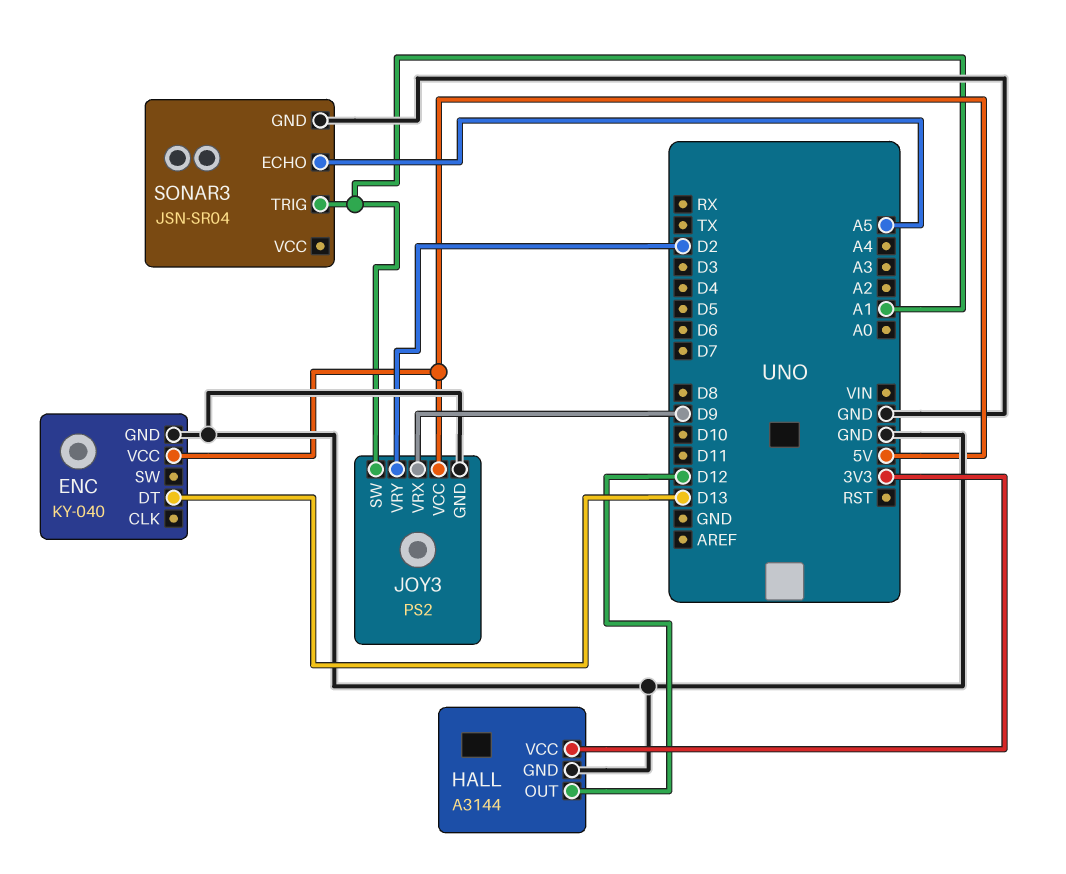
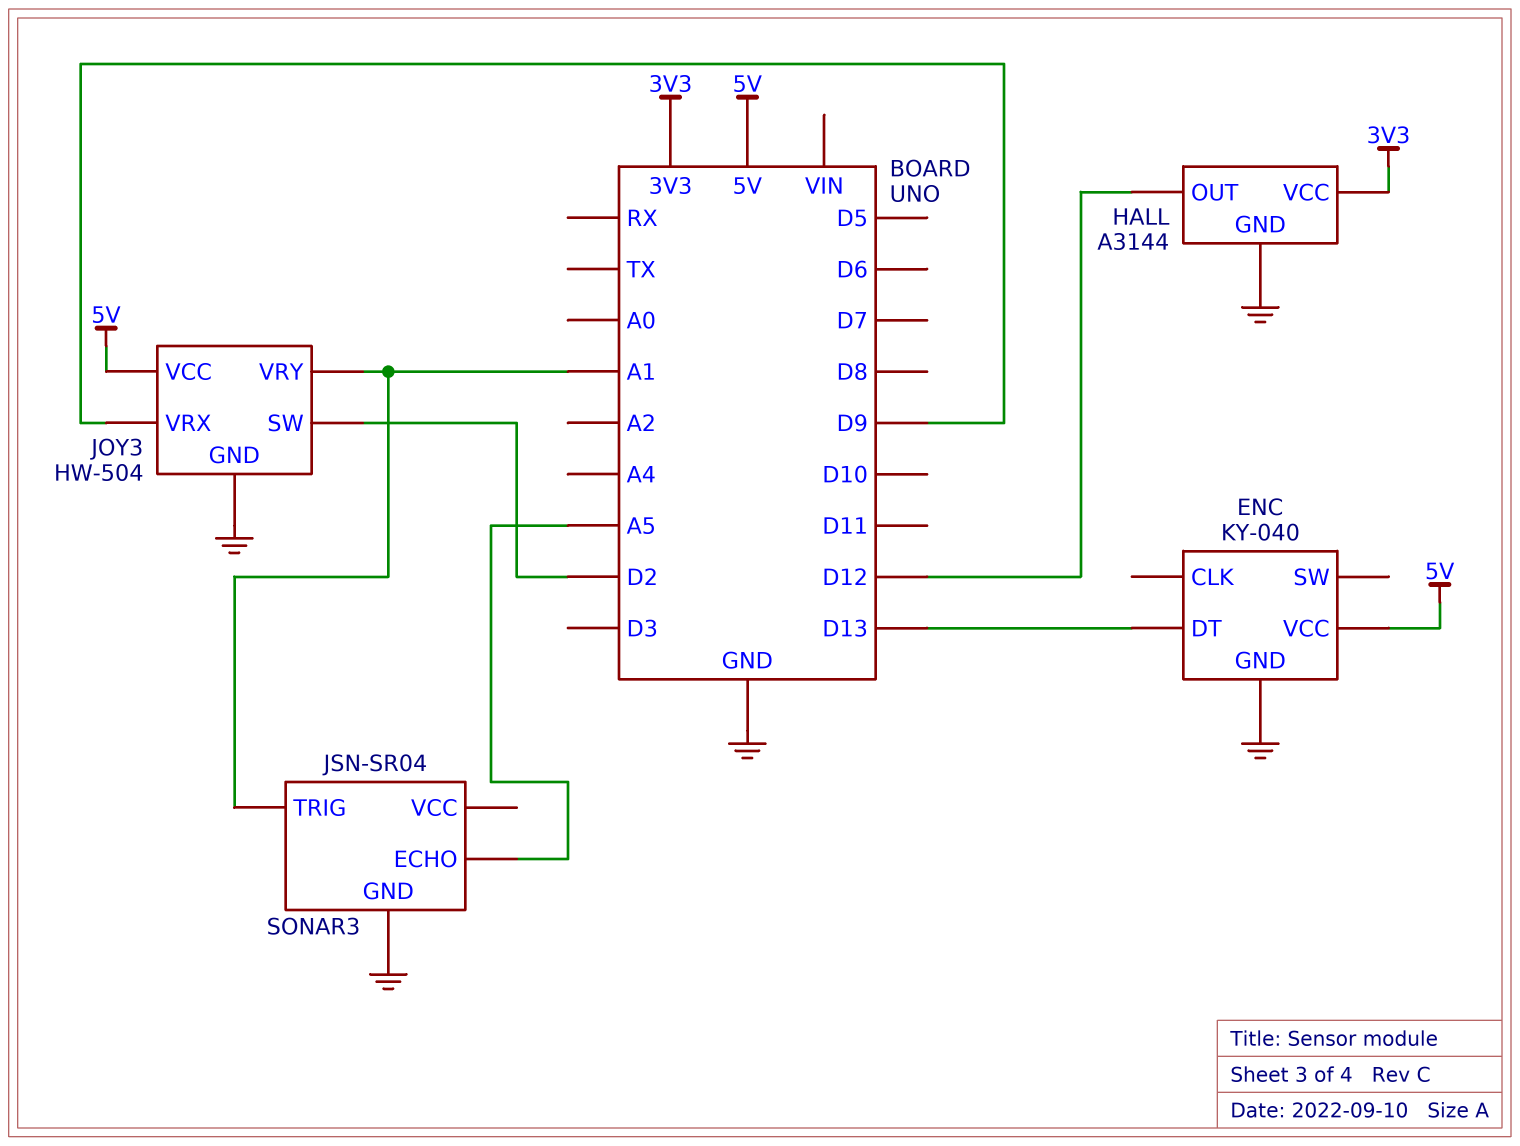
JOY3: PS2 -> HW-504
JOY3 pin SW: A1 -> D2
JOY3 pin VRY: D2 -> A1

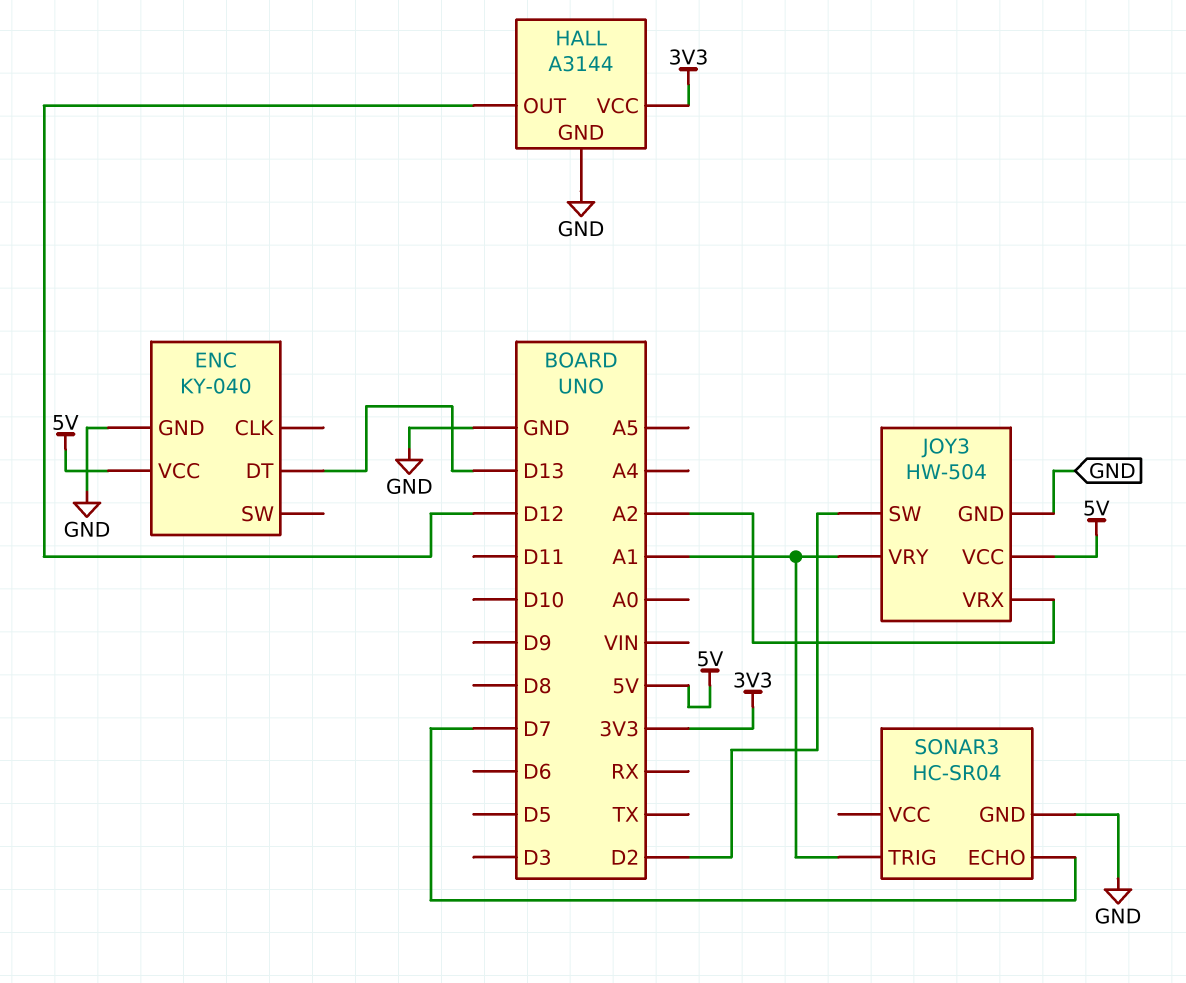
JOY3 pin VRX: D9 -> A2
SONAR3: JSN-SR04 -> HC-SR04
SONAR3 pin ECHO: A5 -> D7

